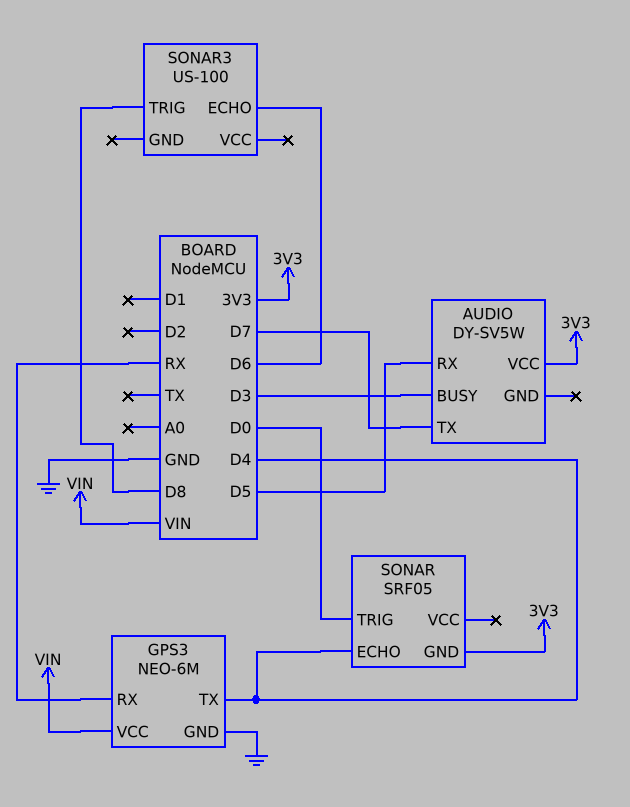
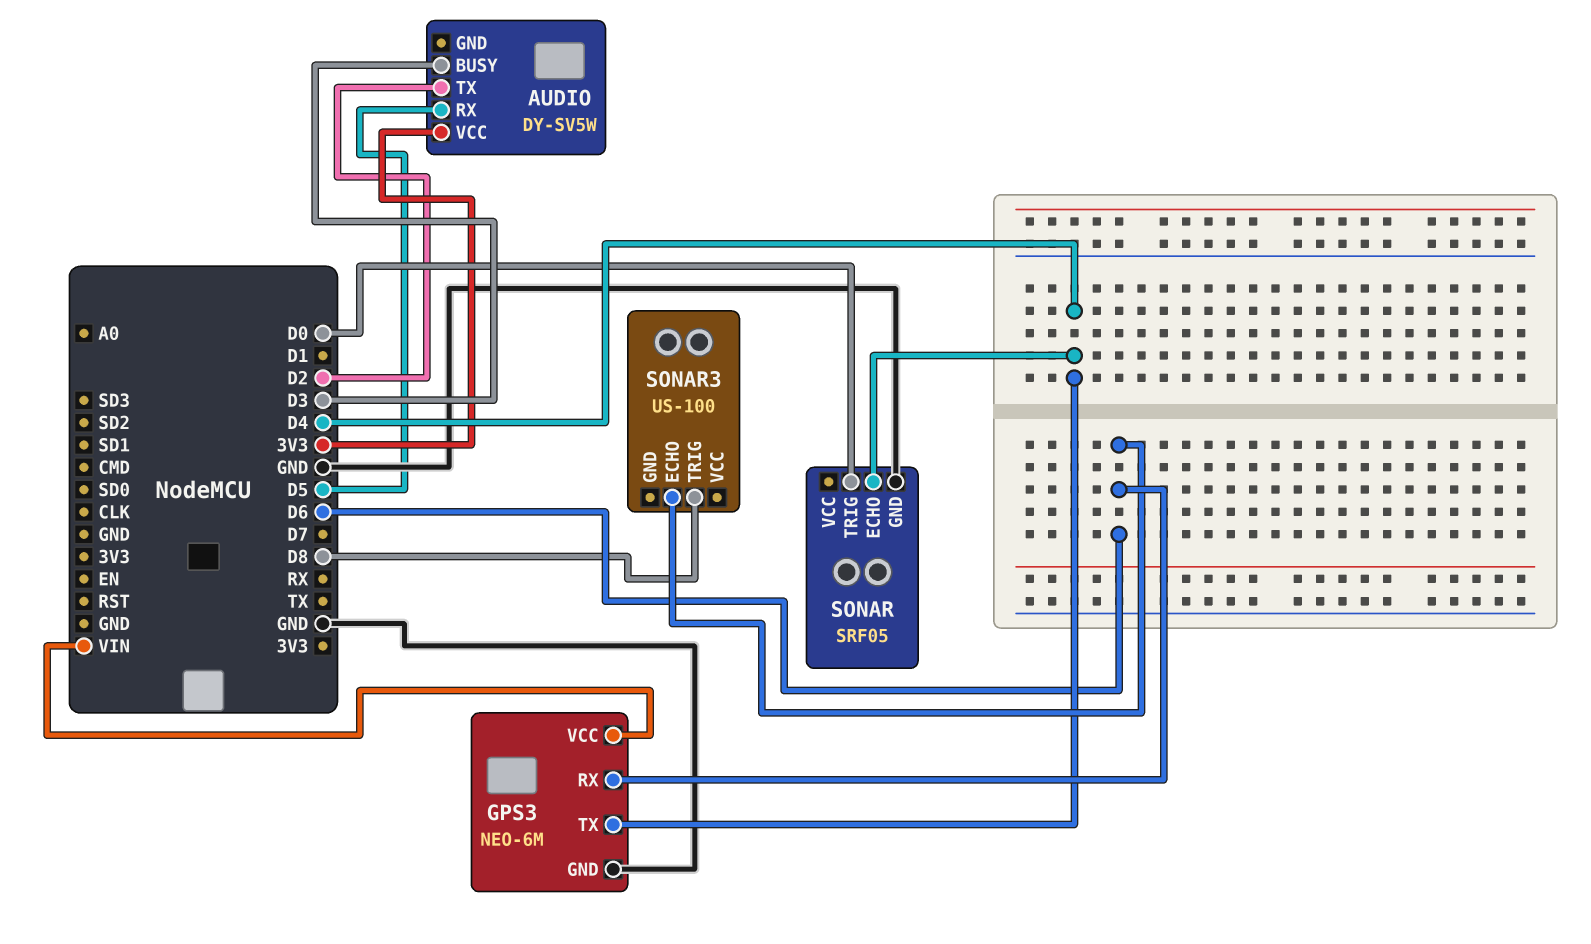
AUDIO pin TX: D7 -> D2
GPS3 pin RX: RX -> D6
SONAR pin GND: 3V3 -> GND

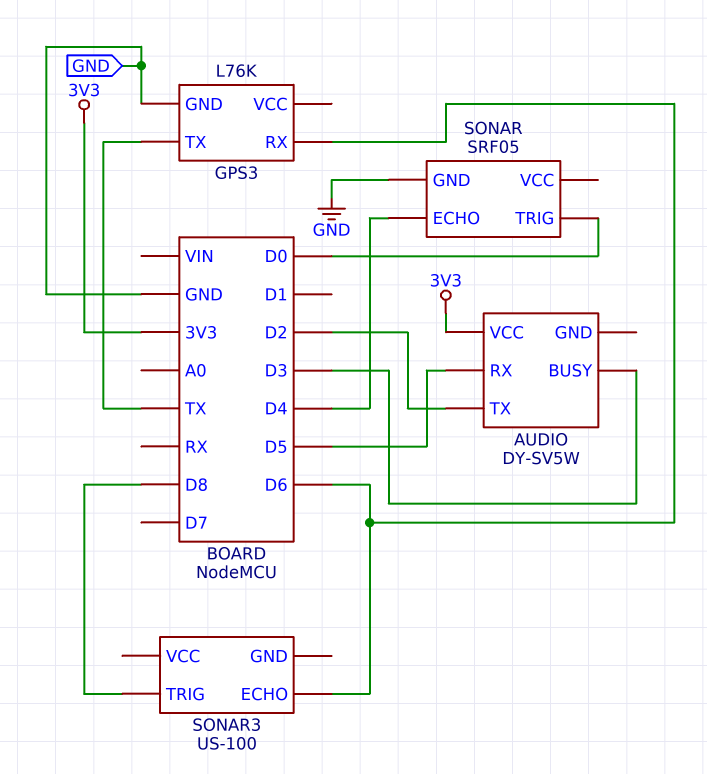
GPS3: NEO-6M -> L76K
GPS3 pin TX: D4 -> TX
GPS3 pin VCC: VIN -> none

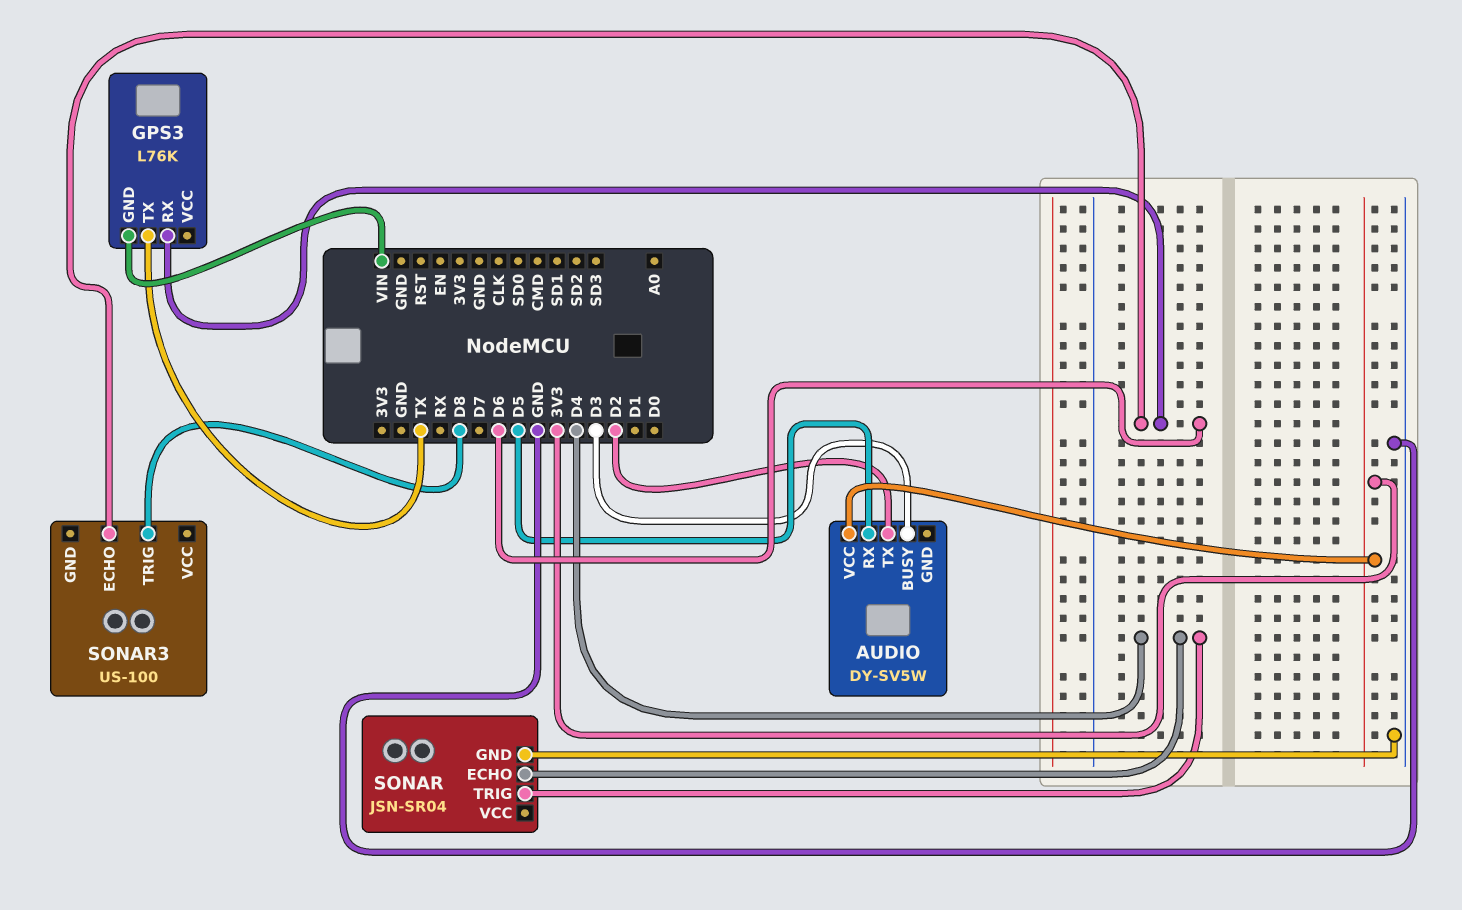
GPS3 pin GND: GND -> VIN
SONAR: SRF05 -> JSN-SR04
SONAR pin TRIG: D0 -> D4

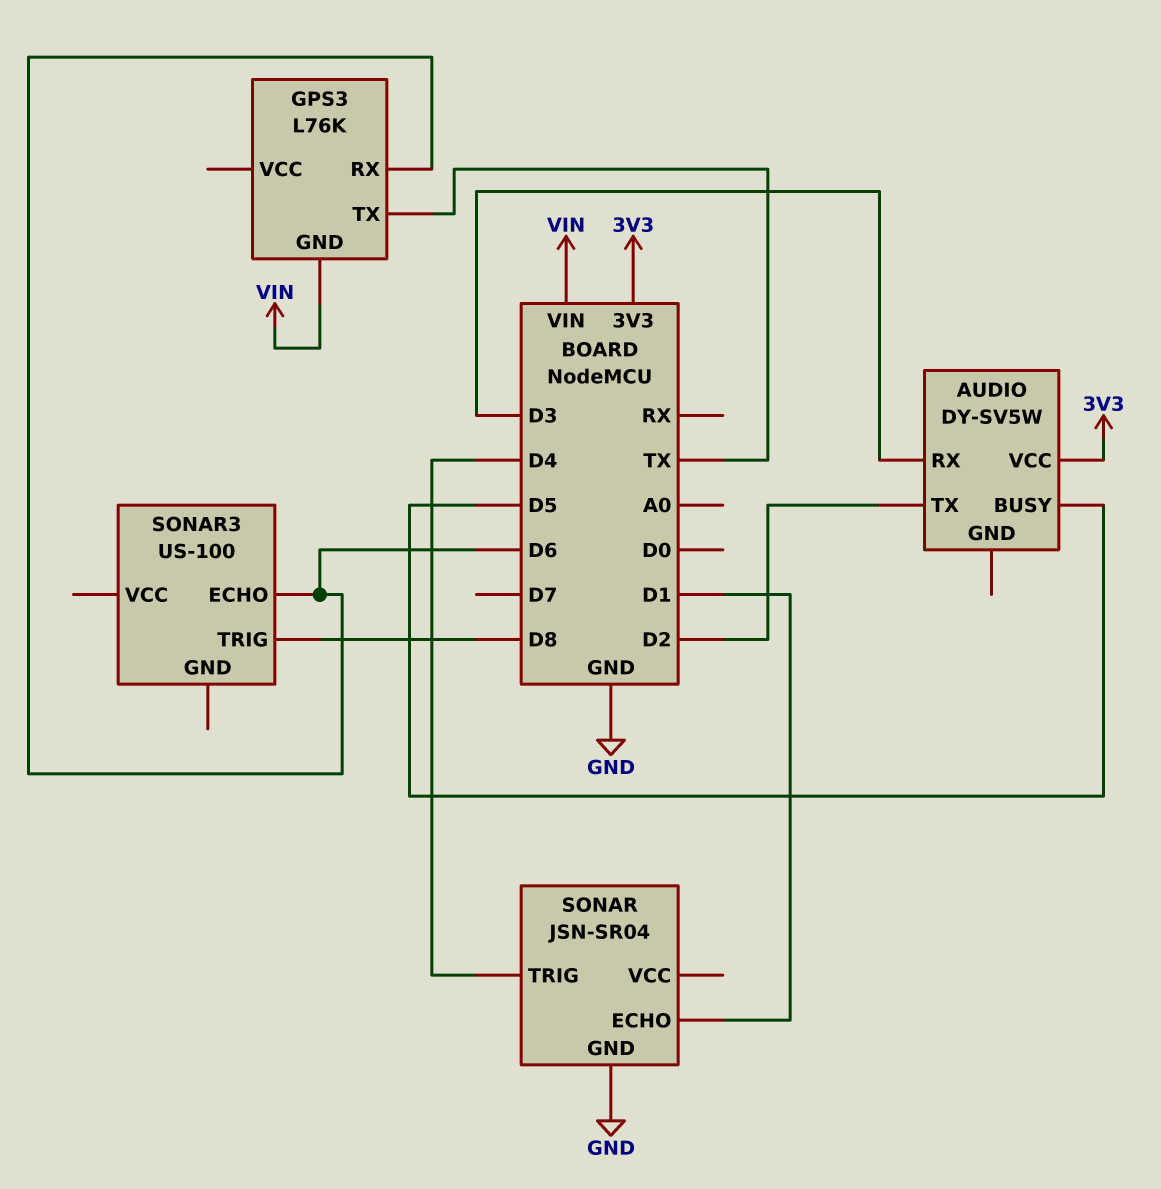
AUDIO pin BUSY: D3 -> D5
AUDIO pin RX: D5 -> D3
SONAR pin ECHO: D4 -> D1

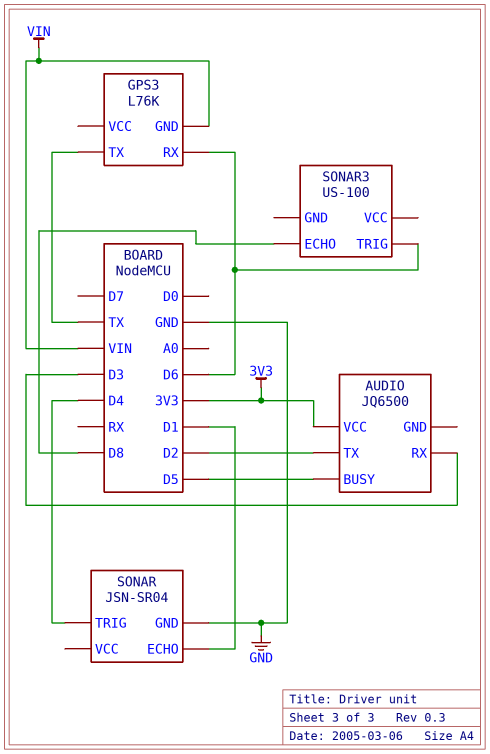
AUDIO: DY-SV5W -> JQ6500
SONAR3 pin ECHO: D6 -> D8
SONAR3 pin TRIG: D8 -> D6

